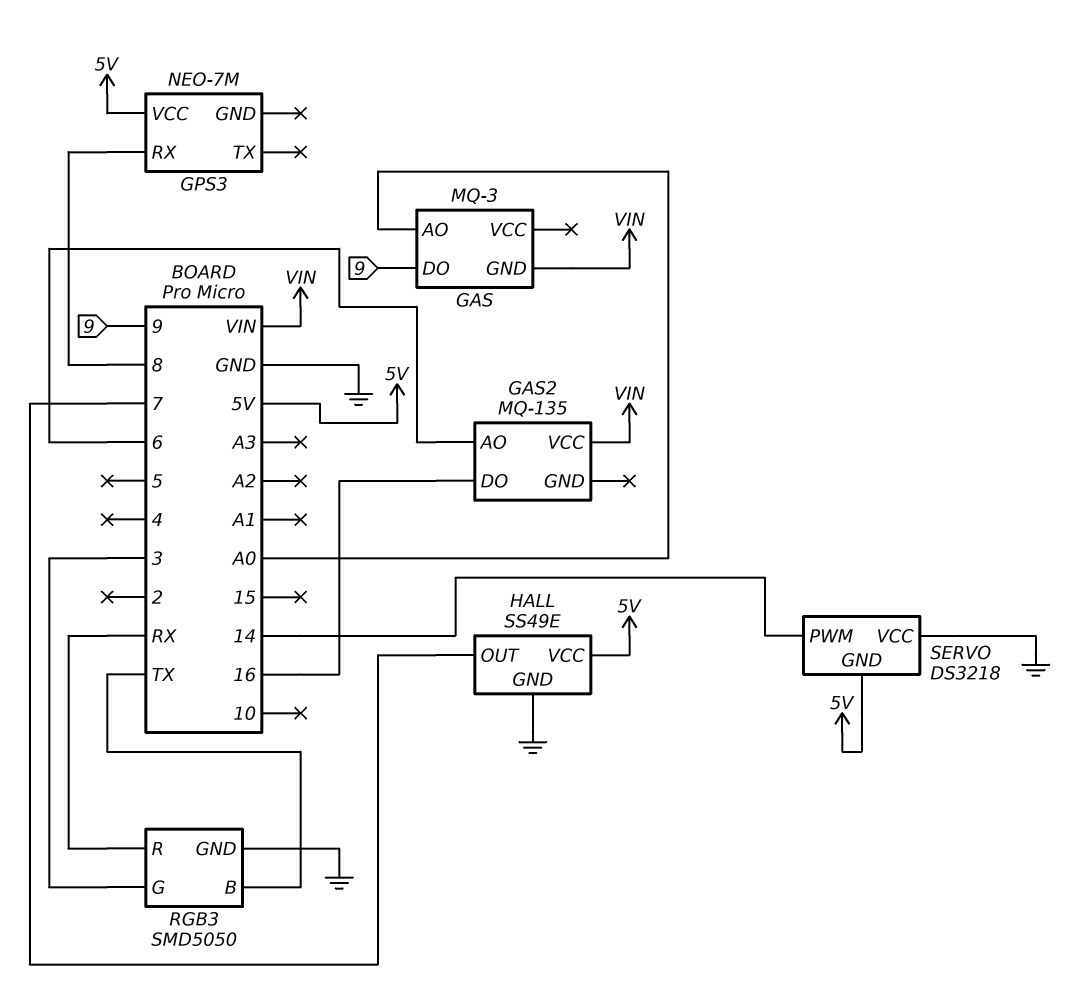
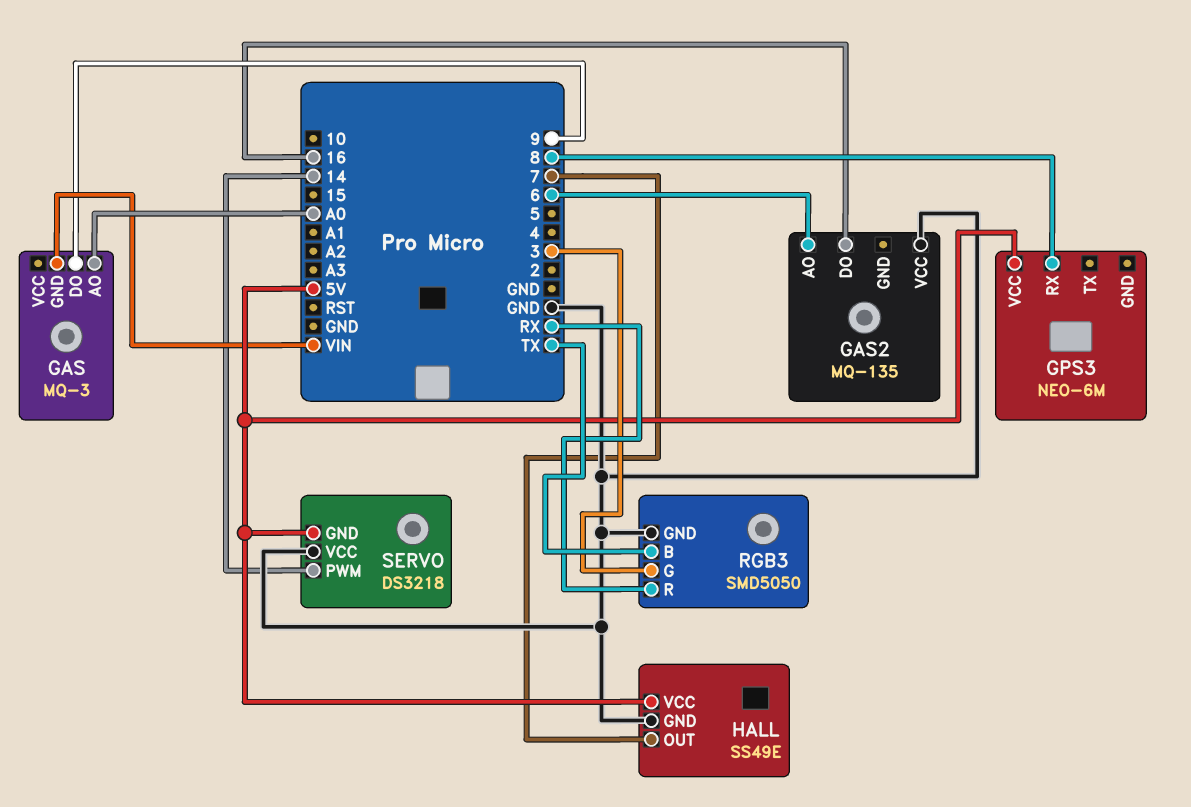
GAS2 pin VCC: VIN -> GND
GPS3: NEO-7M -> NEO-6M

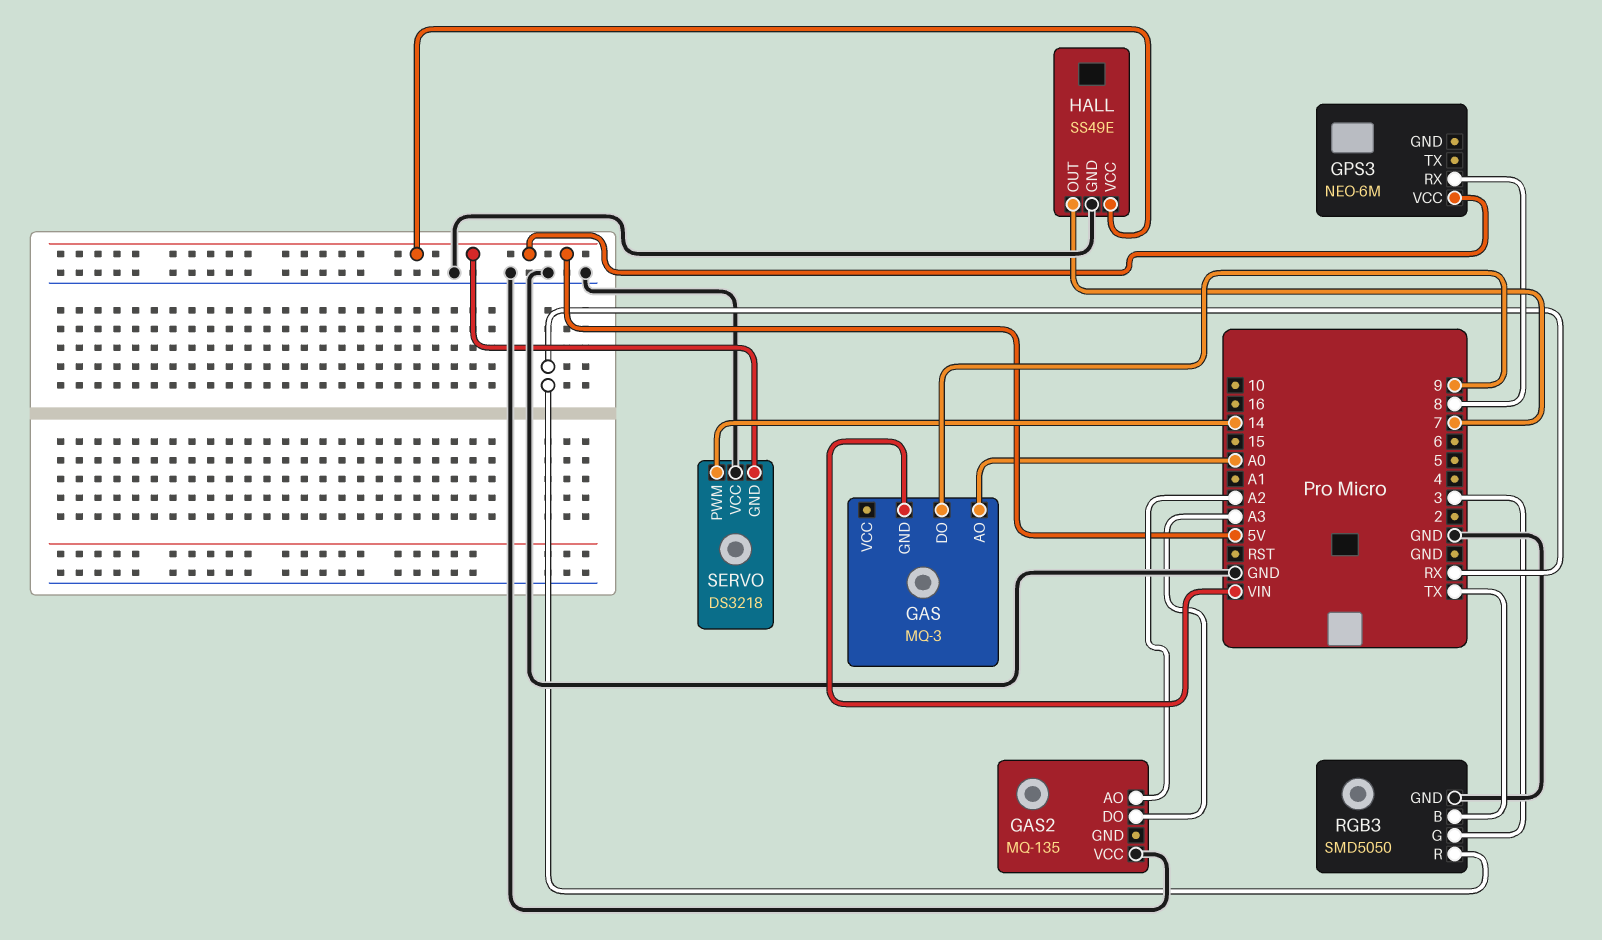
GAS2 pin AO: 6 -> A2
GAS2 pin DO: 16 -> A3

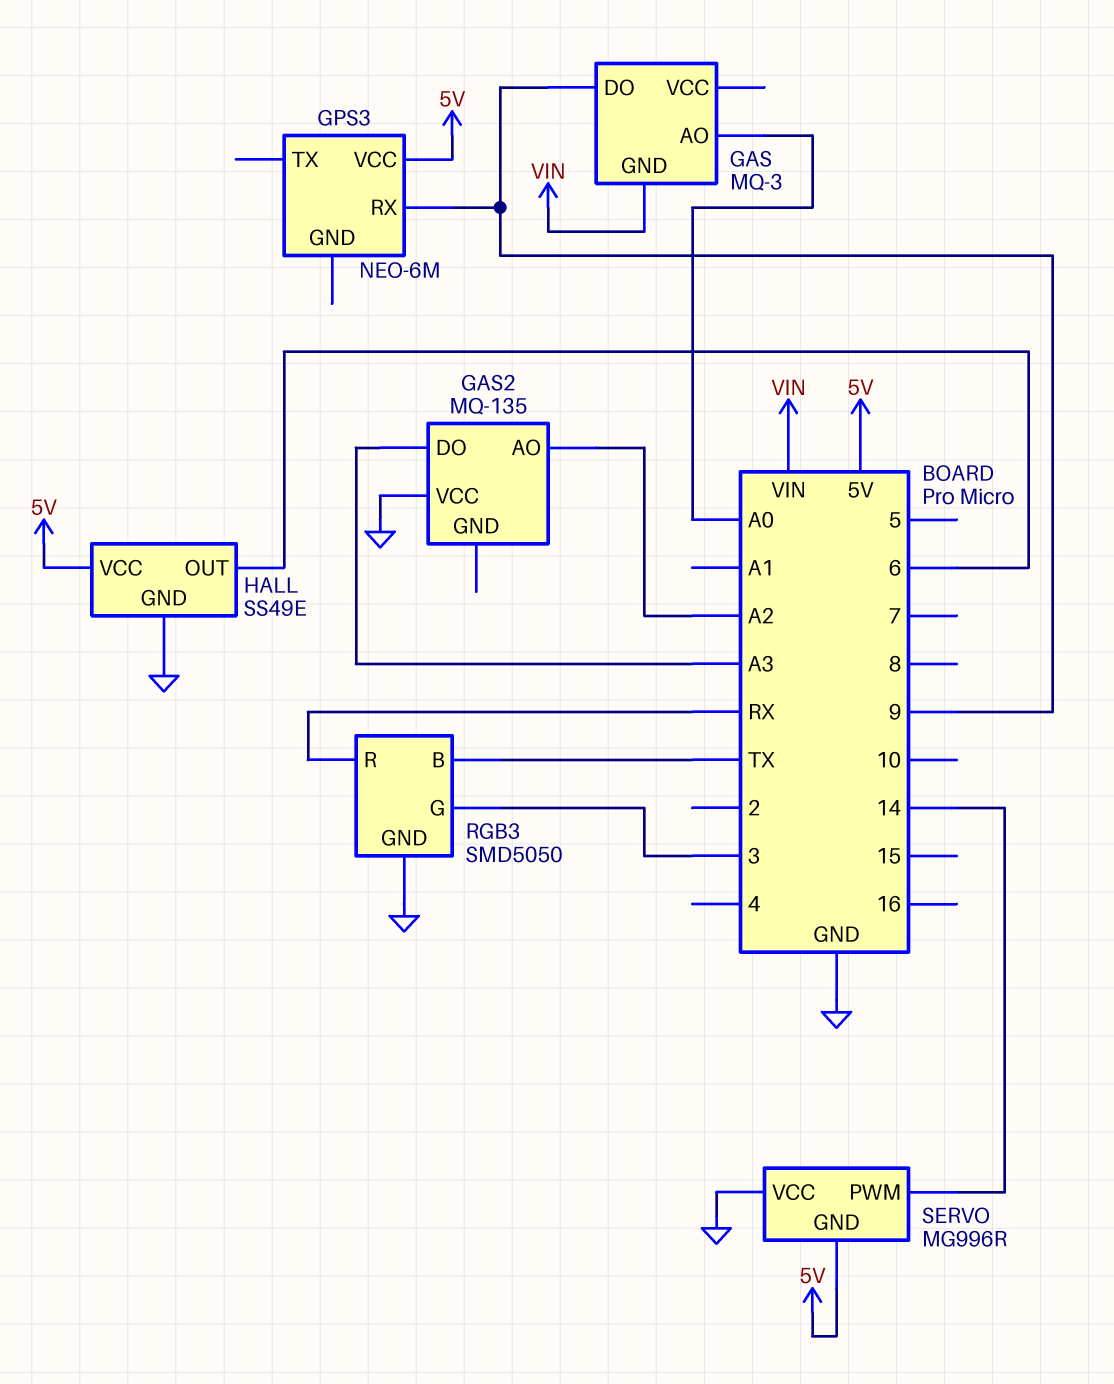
GPS3 pin RX: 8 -> 9
HALL pin OUT: 7 -> 6
SERVO: DS3218 -> MG996R

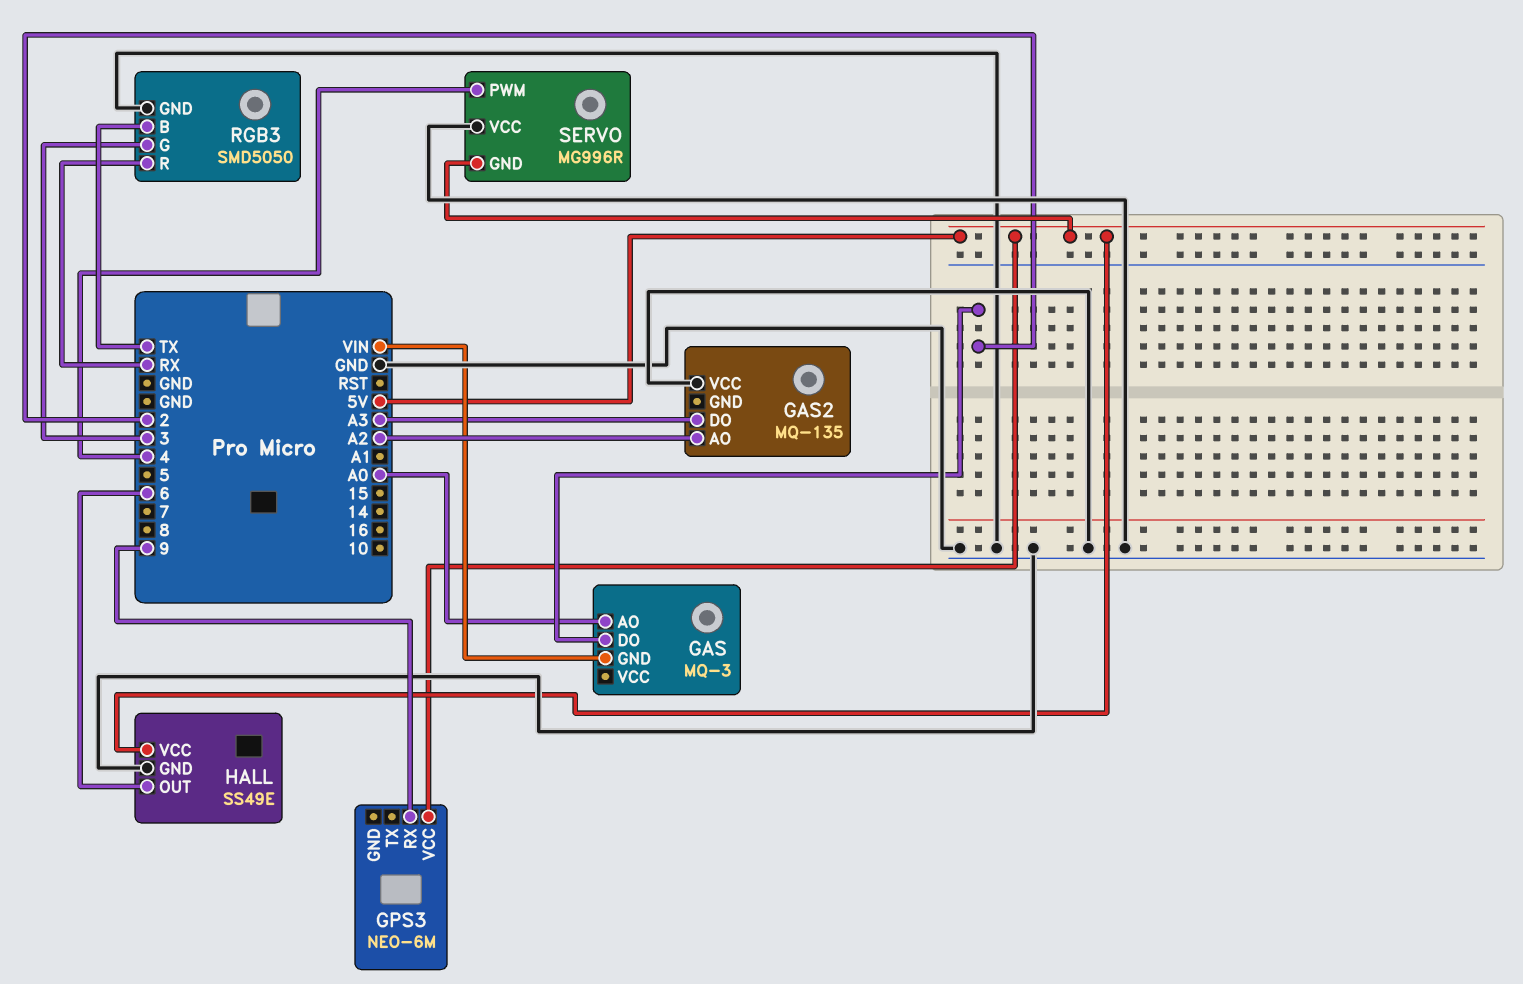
GAS pin DO: 9 -> 2
SERVO pin PWM: 14 -> 4

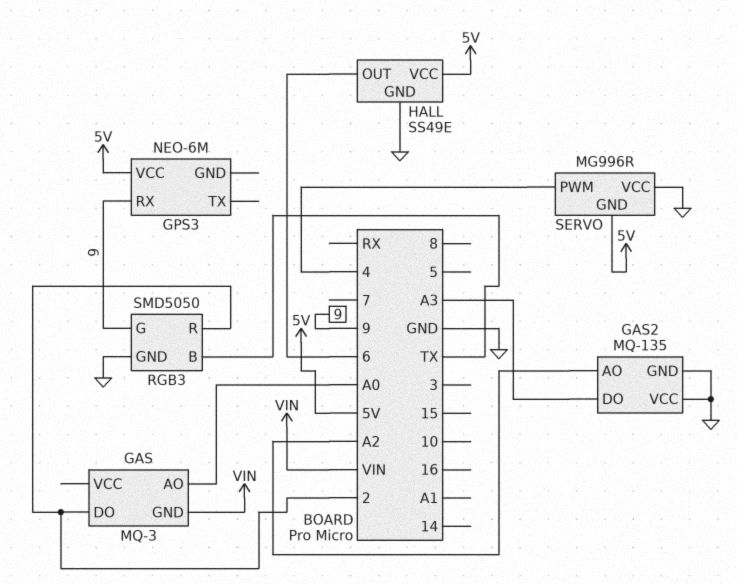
GAS2 pin GND: none -> GND
RGB3 pin G: 3 -> 9
RGB3 pin R: RX -> 2

